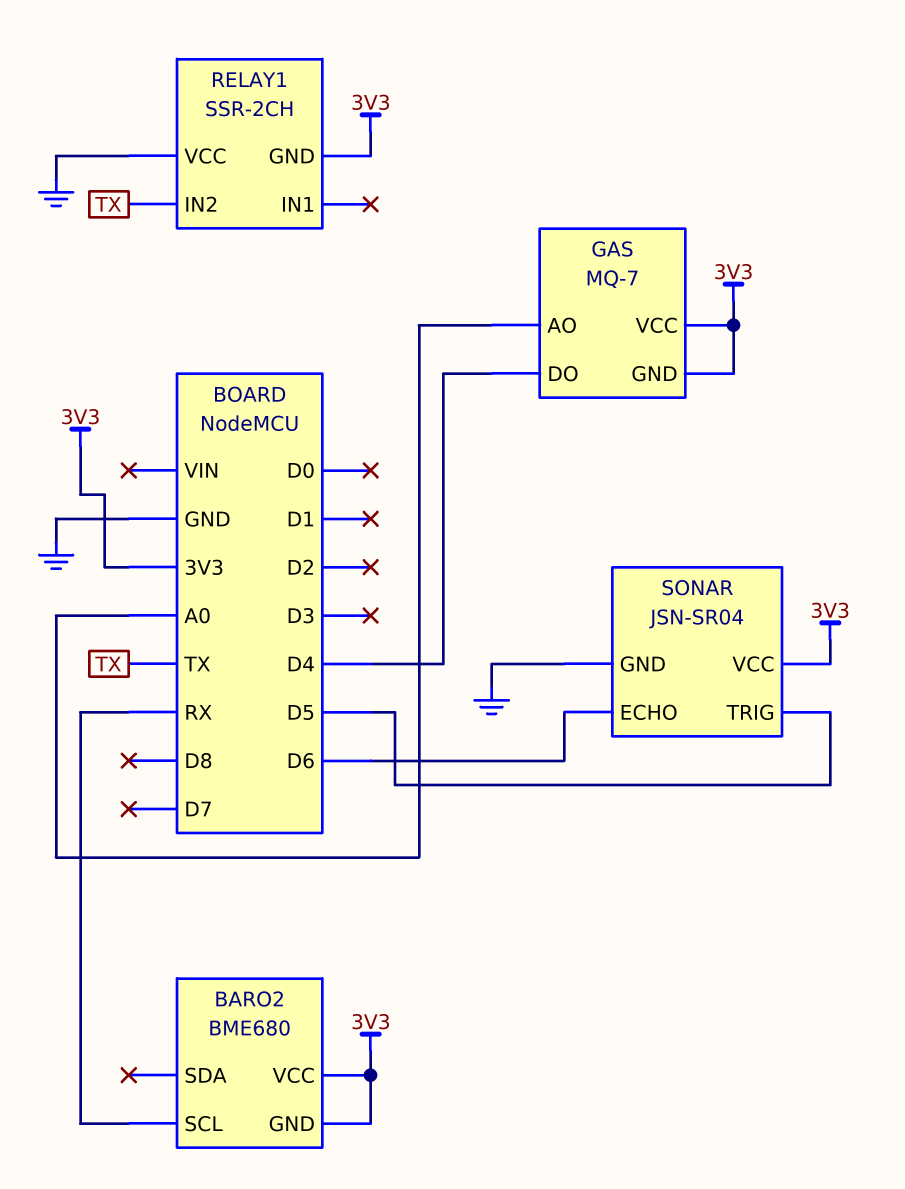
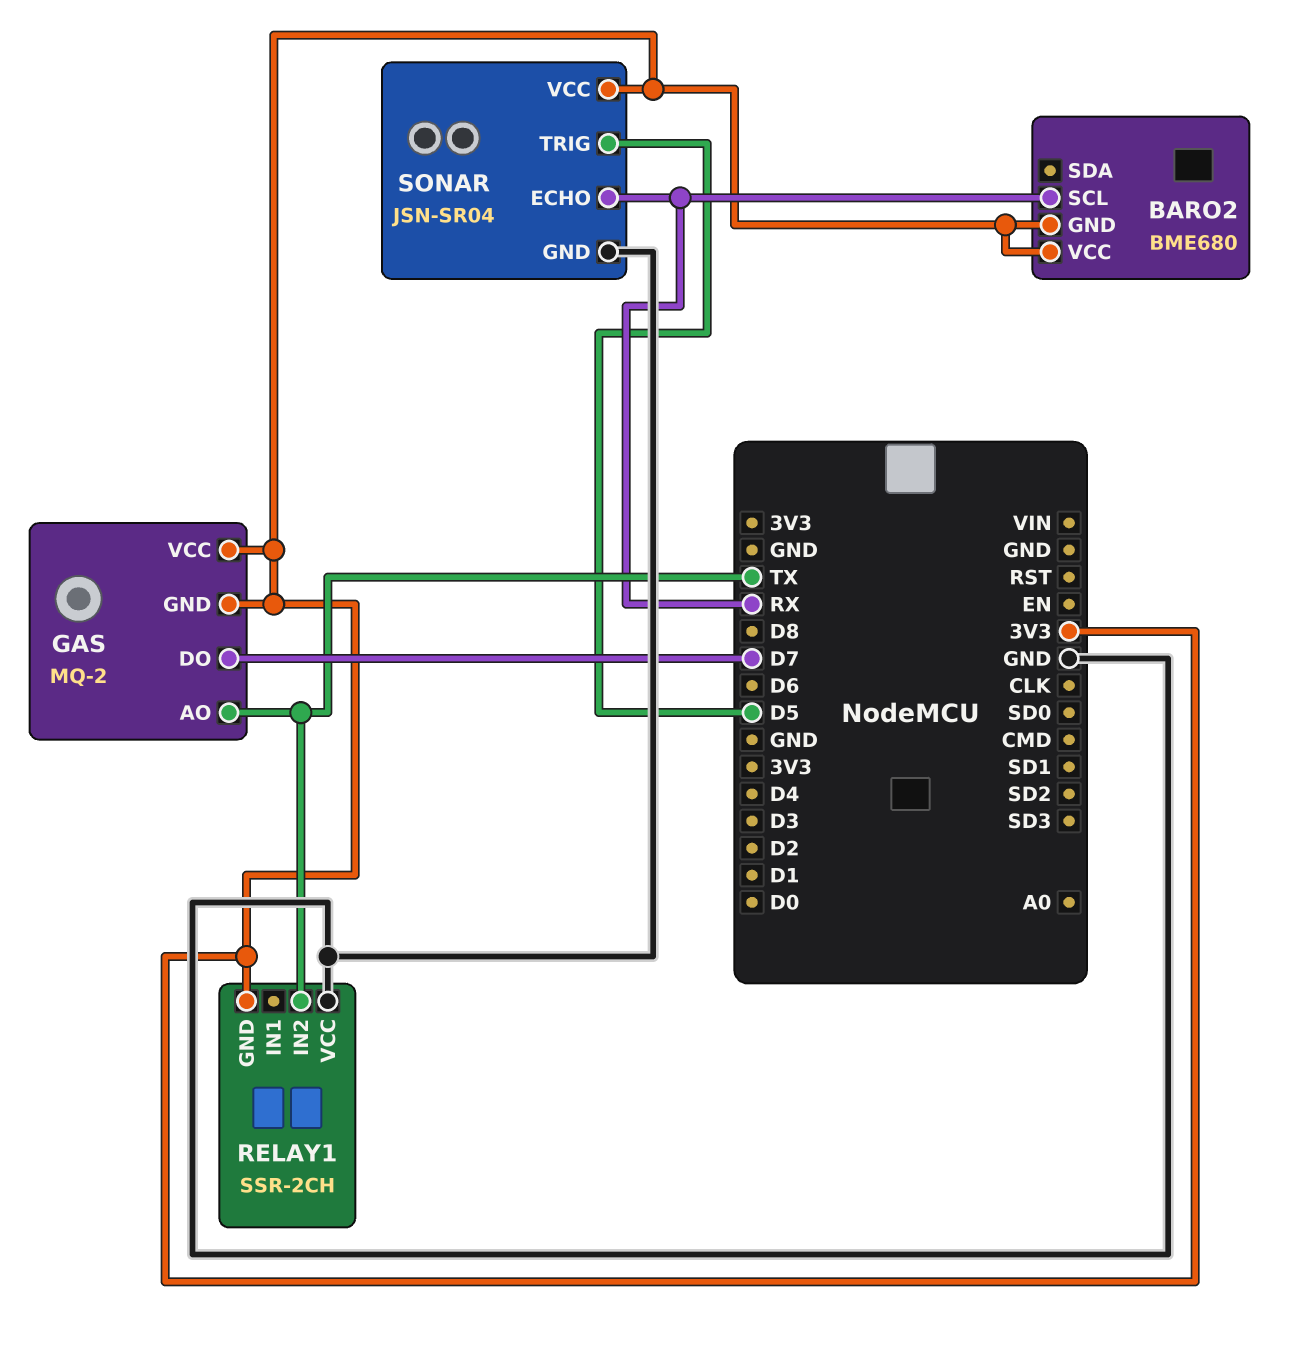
GAS: MQ-7 -> MQ-2
GAS pin AO: A0 -> TX
GAS pin DO: D4 -> D7
SONAR pin ECHO: D6 -> RX

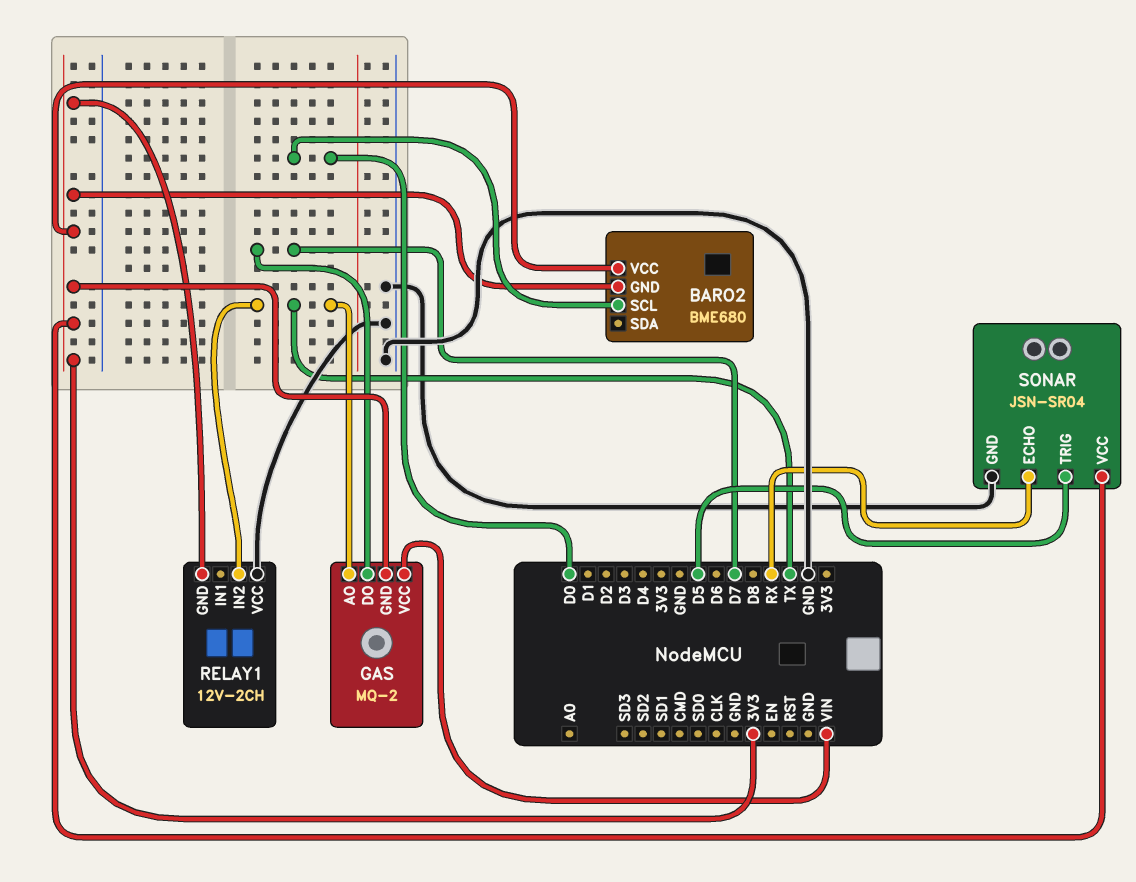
BARO2 pin SCL: RX -> D0
GAS pin VCC: 3V3 -> VIN
RELAY1: SSR-2CH -> 12V-2CH

